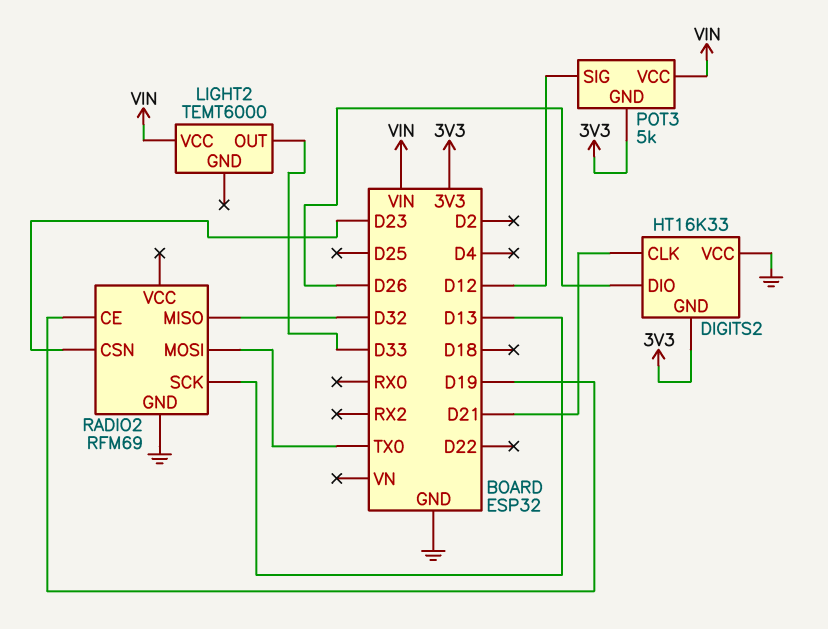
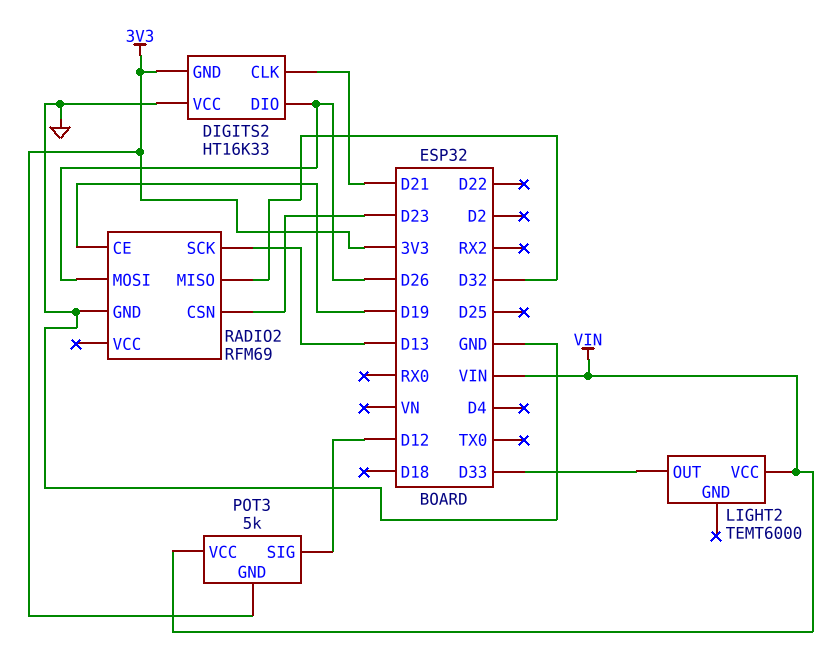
RADIO2 pin MOSI: TX0 -> D26

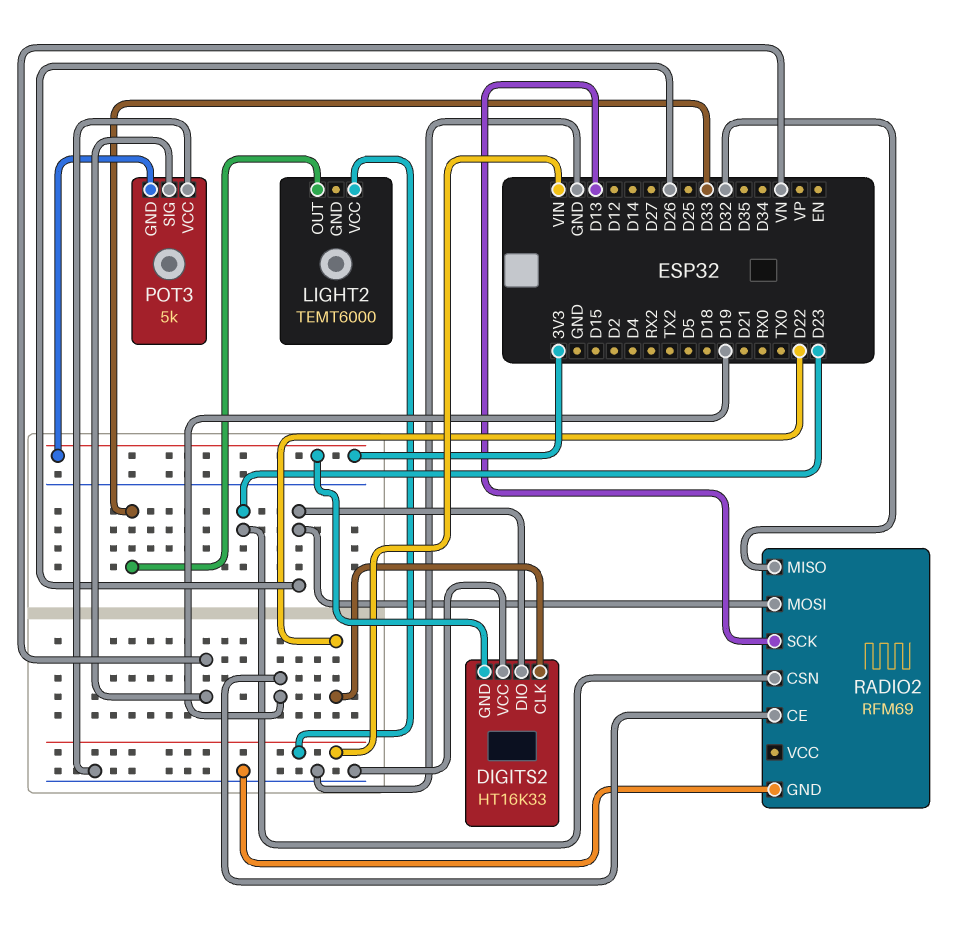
DIGITS2 pin CLK: D21 -> D22
POT3 pin SIG: D12 -> VN
POT3 pin VCC: VIN -> GND

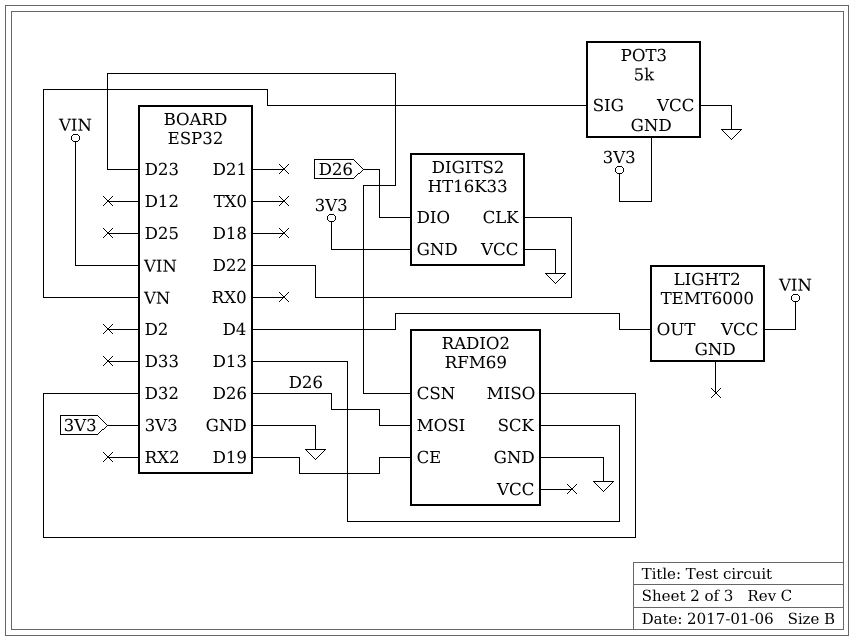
LIGHT2 pin OUT: D33 -> D4

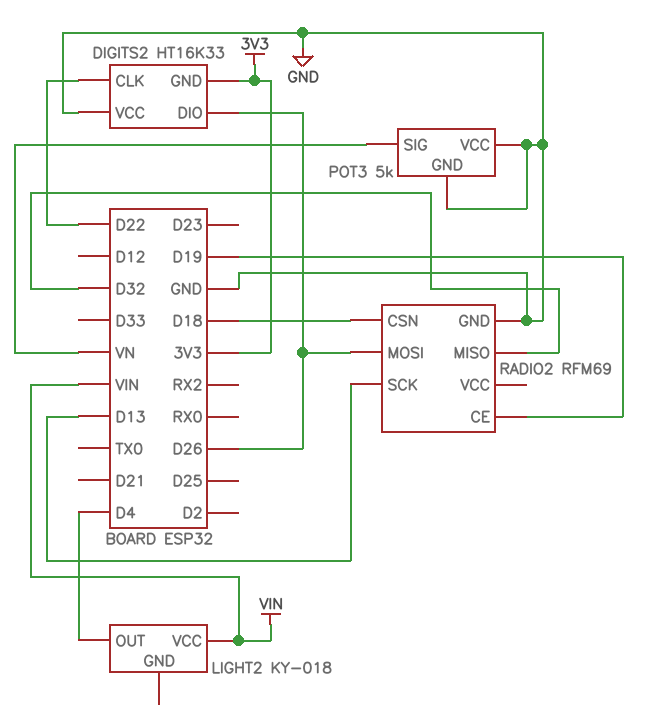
LIGHT2: TEMT6000 -> KY-018
POT3 pin GND: 3V3 -> GND
RADIO2 pin CSN: D23 -> D18

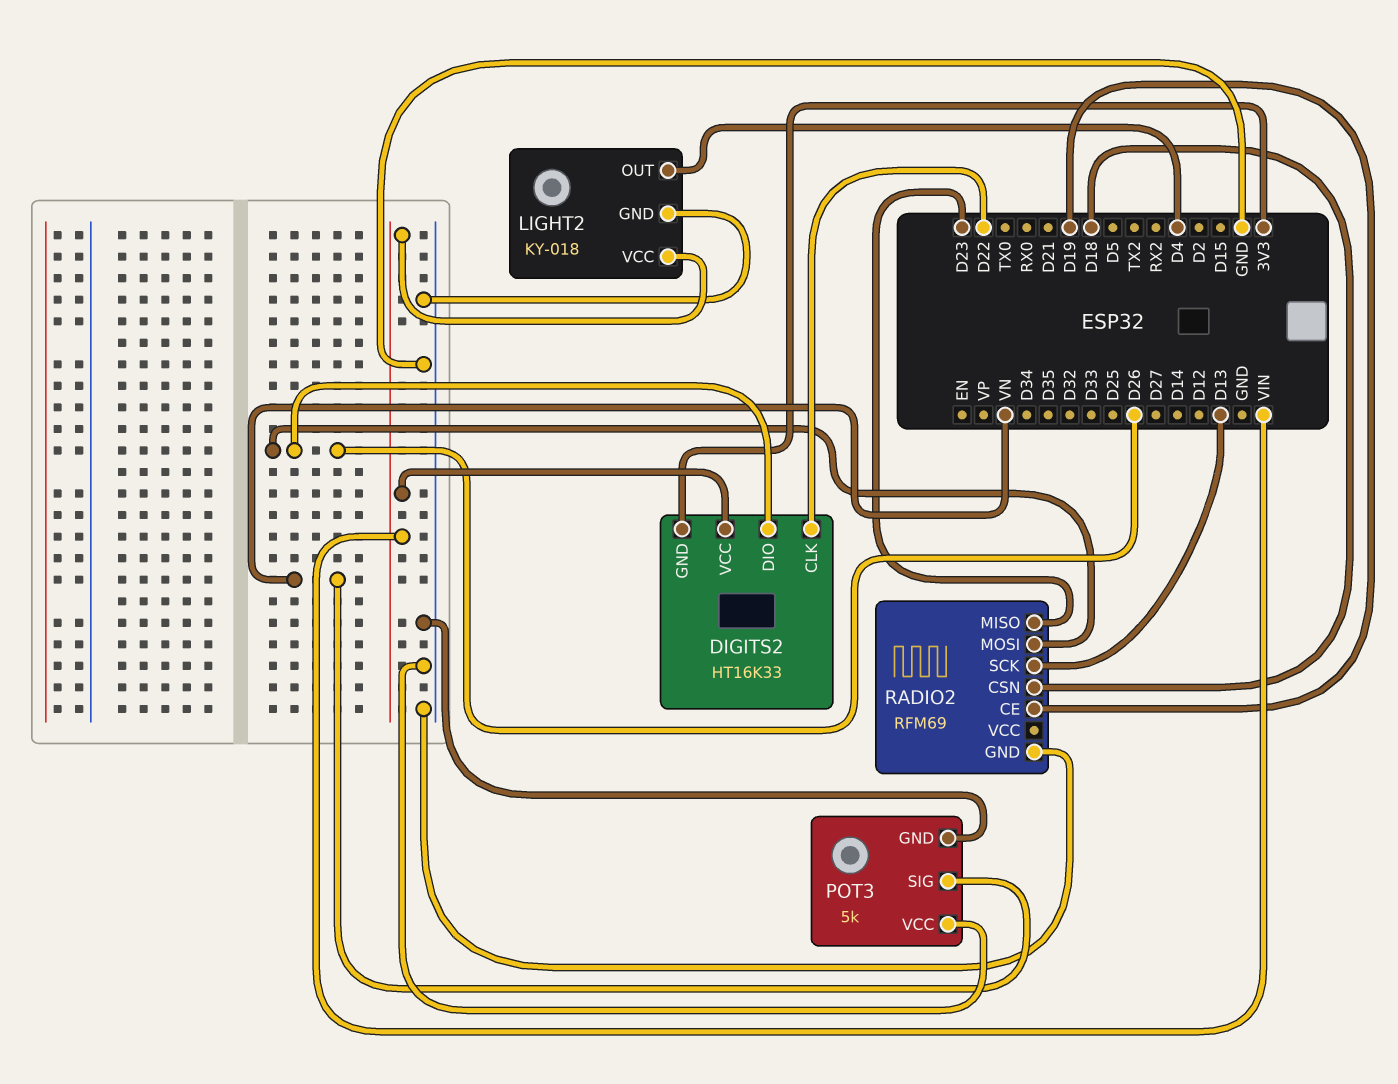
DIGITS2 pin VCC: GND -> VIN
LIGHT2 pin GND: none -> GND
RADIO2 pin MISO: D32 -> D23

